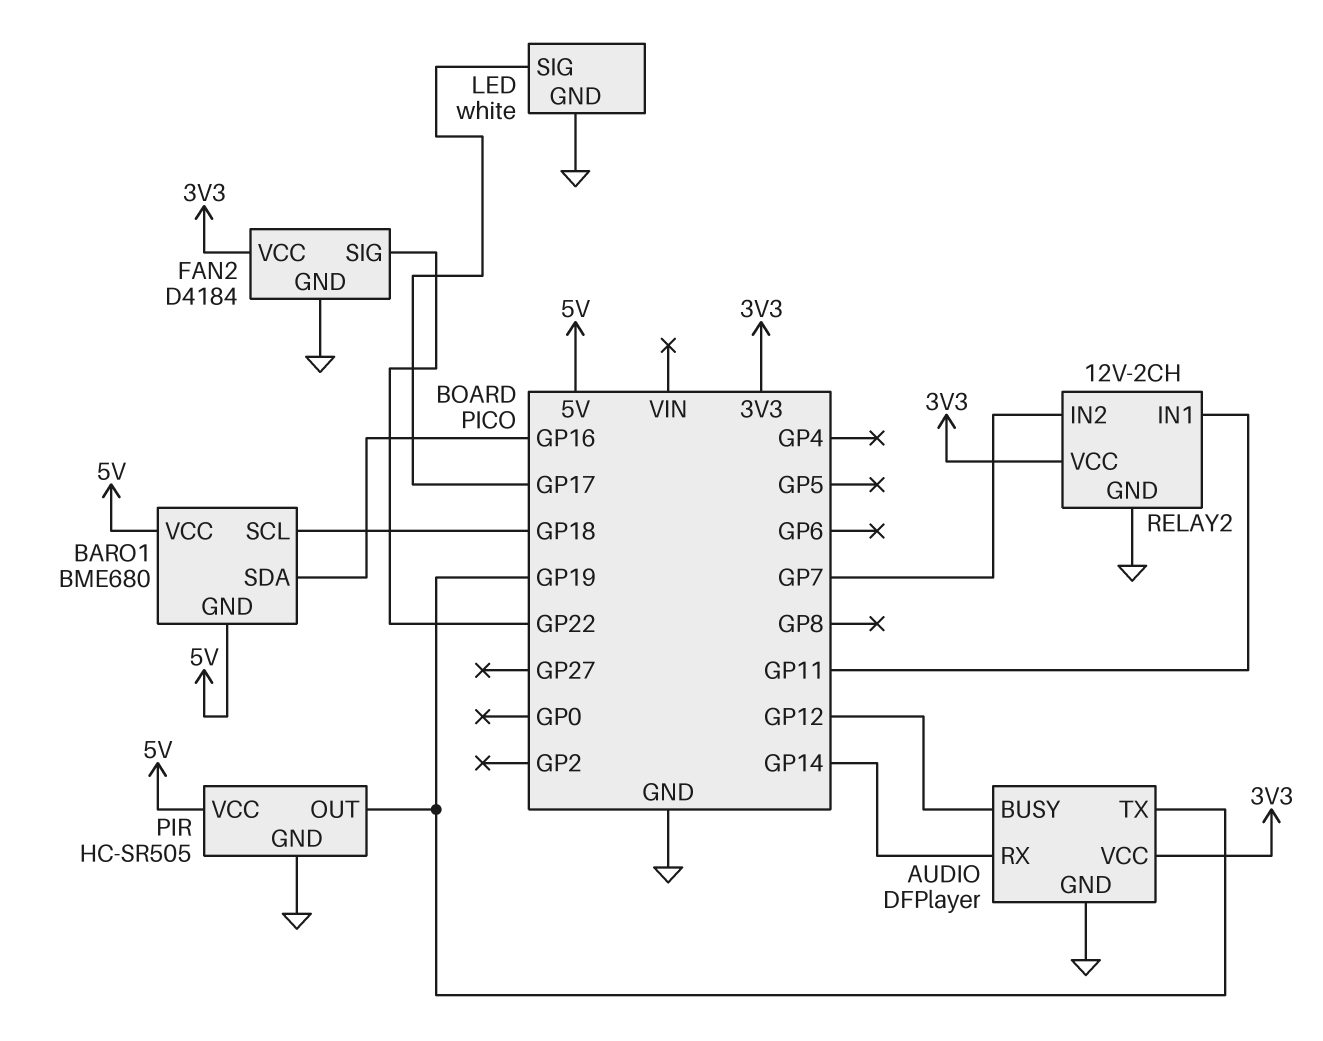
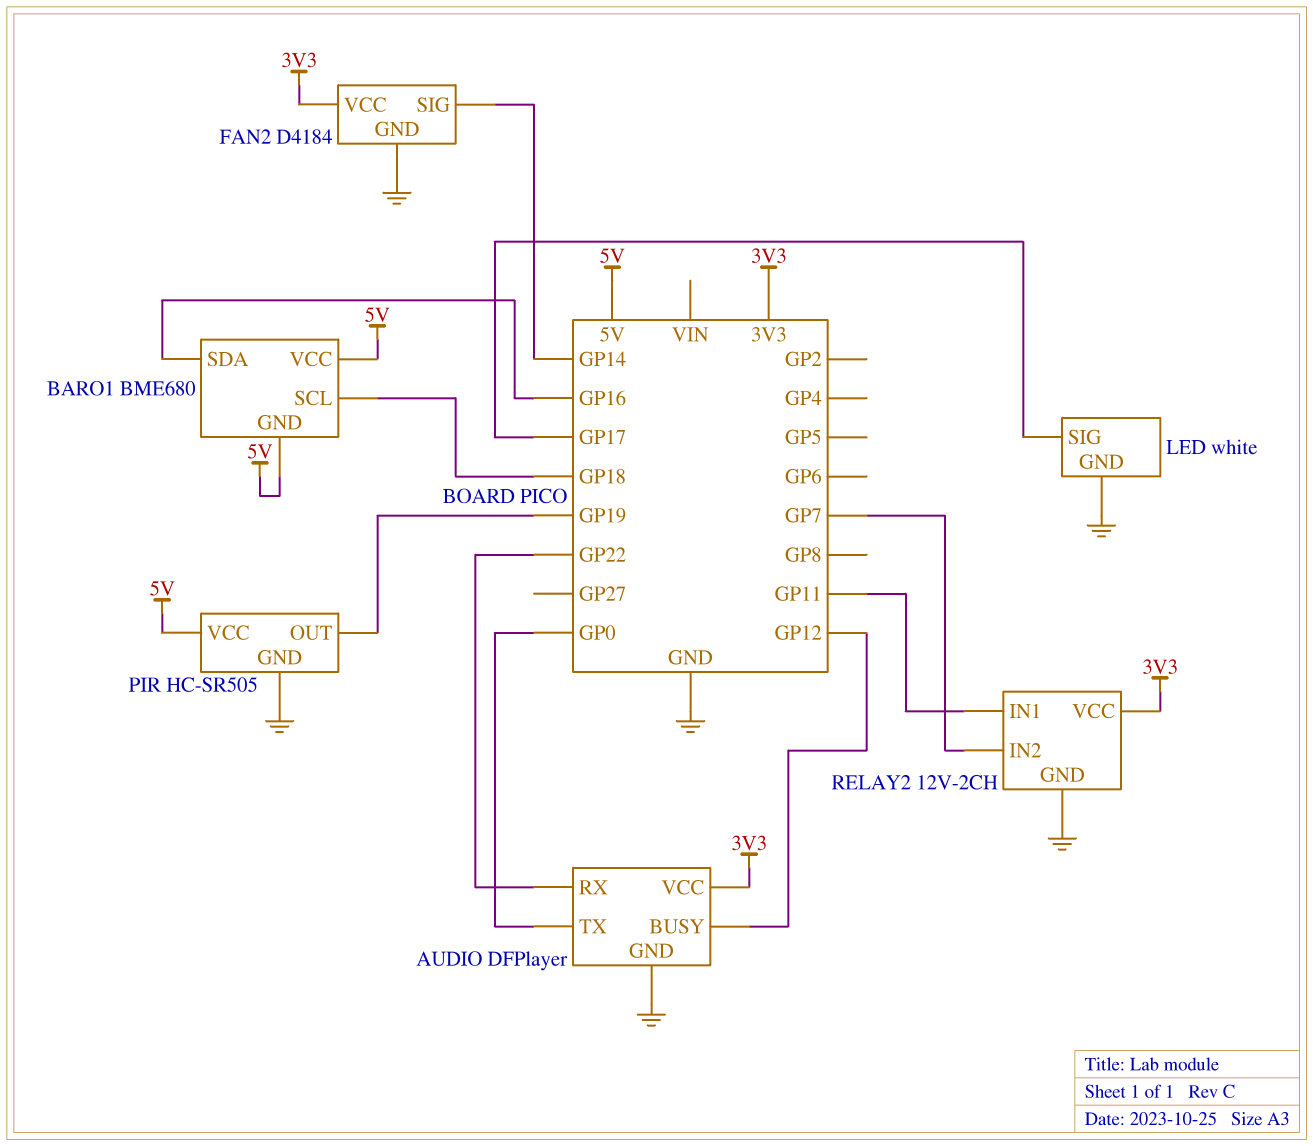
AUDIO pin RX: GP14 -> GP22
AUDIO pin TX: GP19 -> GP0
FAN2 pin SIG: GP22 -> GP14

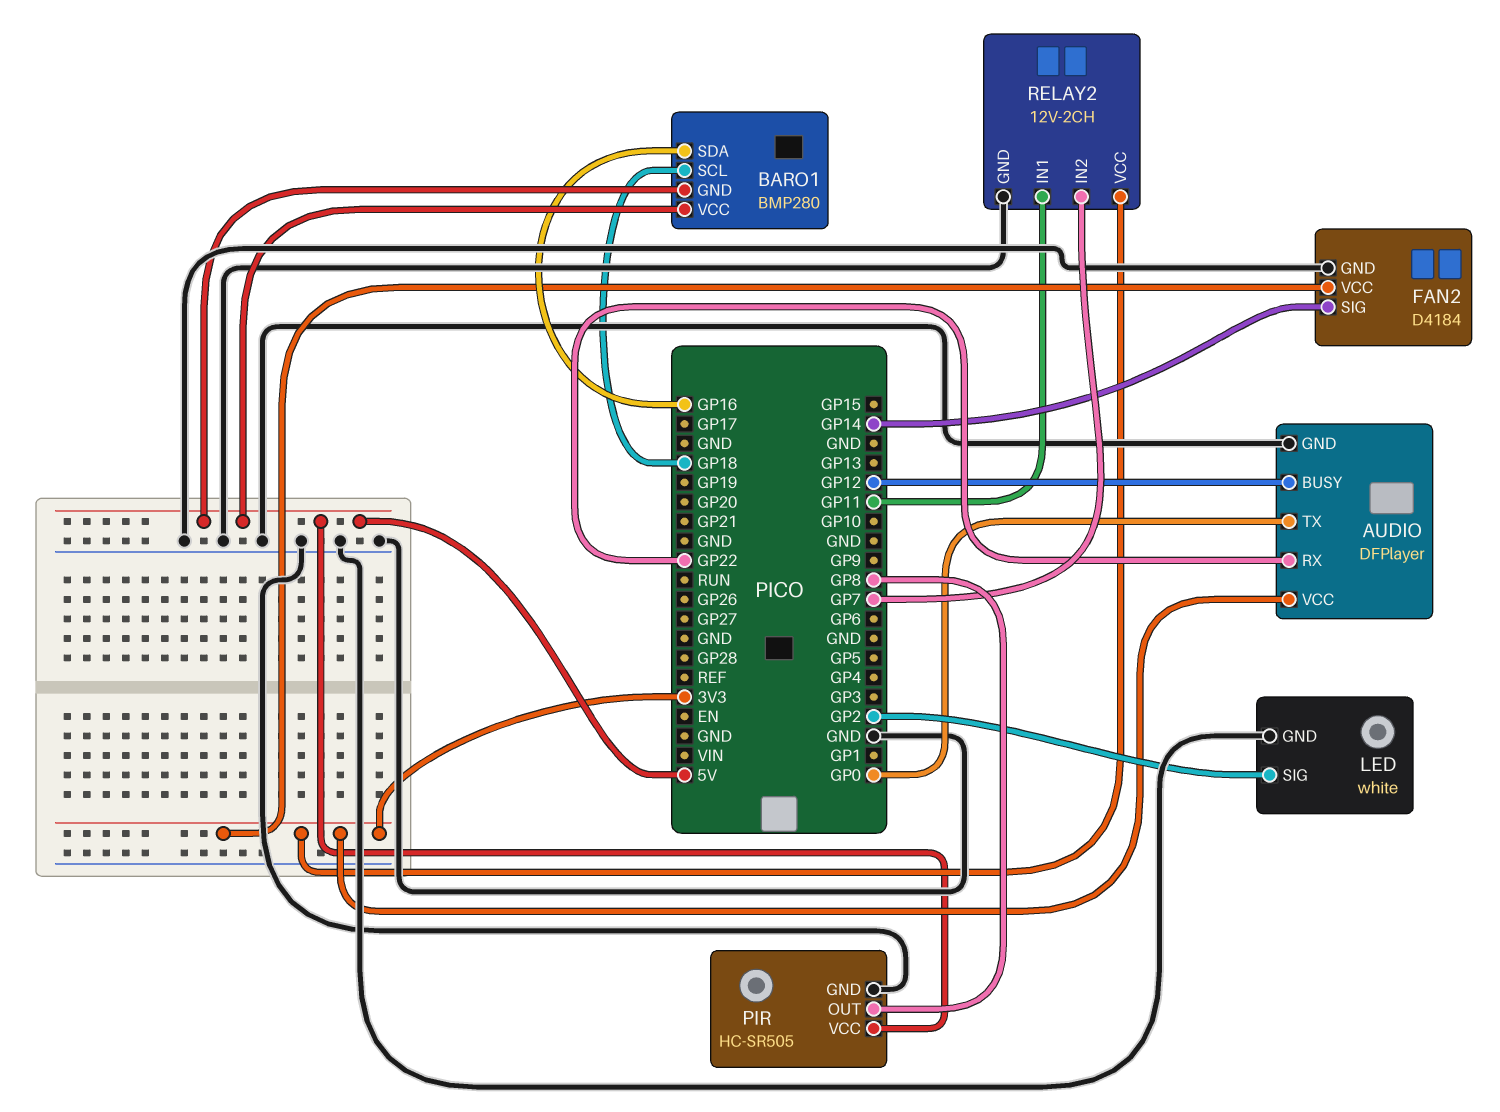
BARO1: BME680 -> BMP280
LED pin SIG: GP17 -> GP2
PIR pin OUT: GP19 -> GP8

